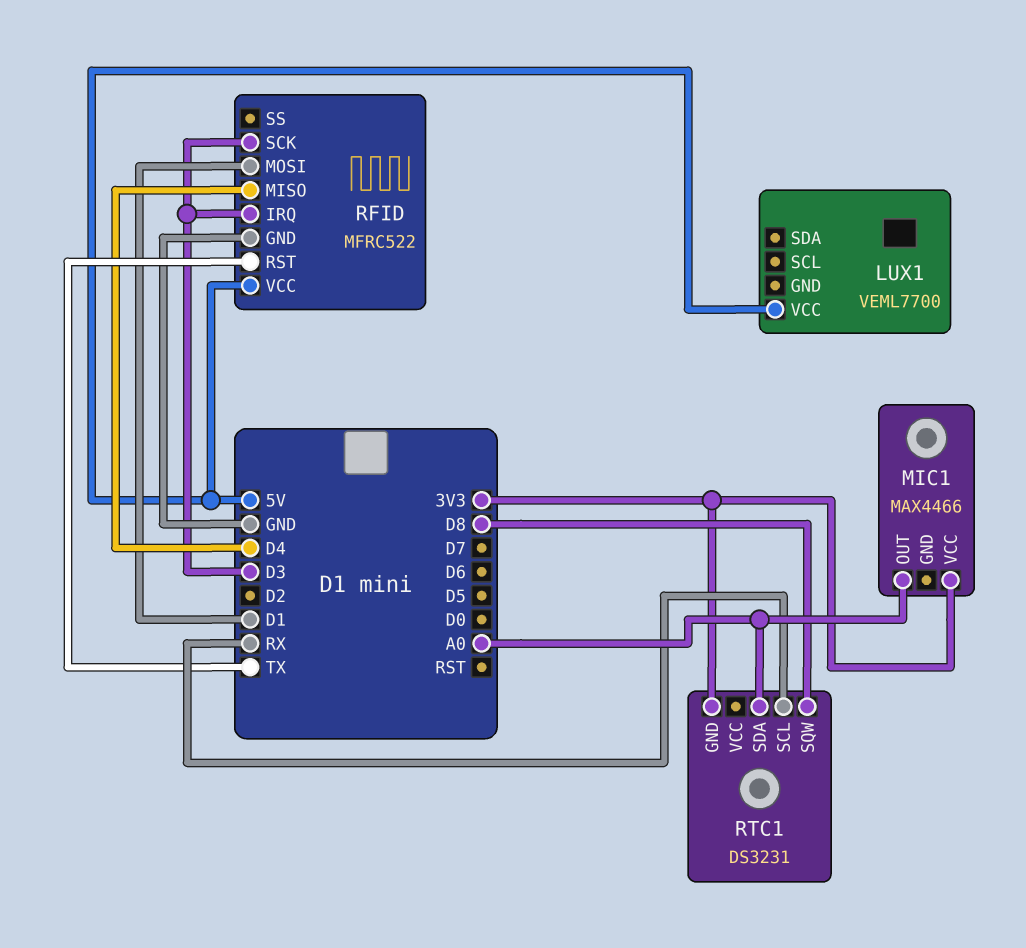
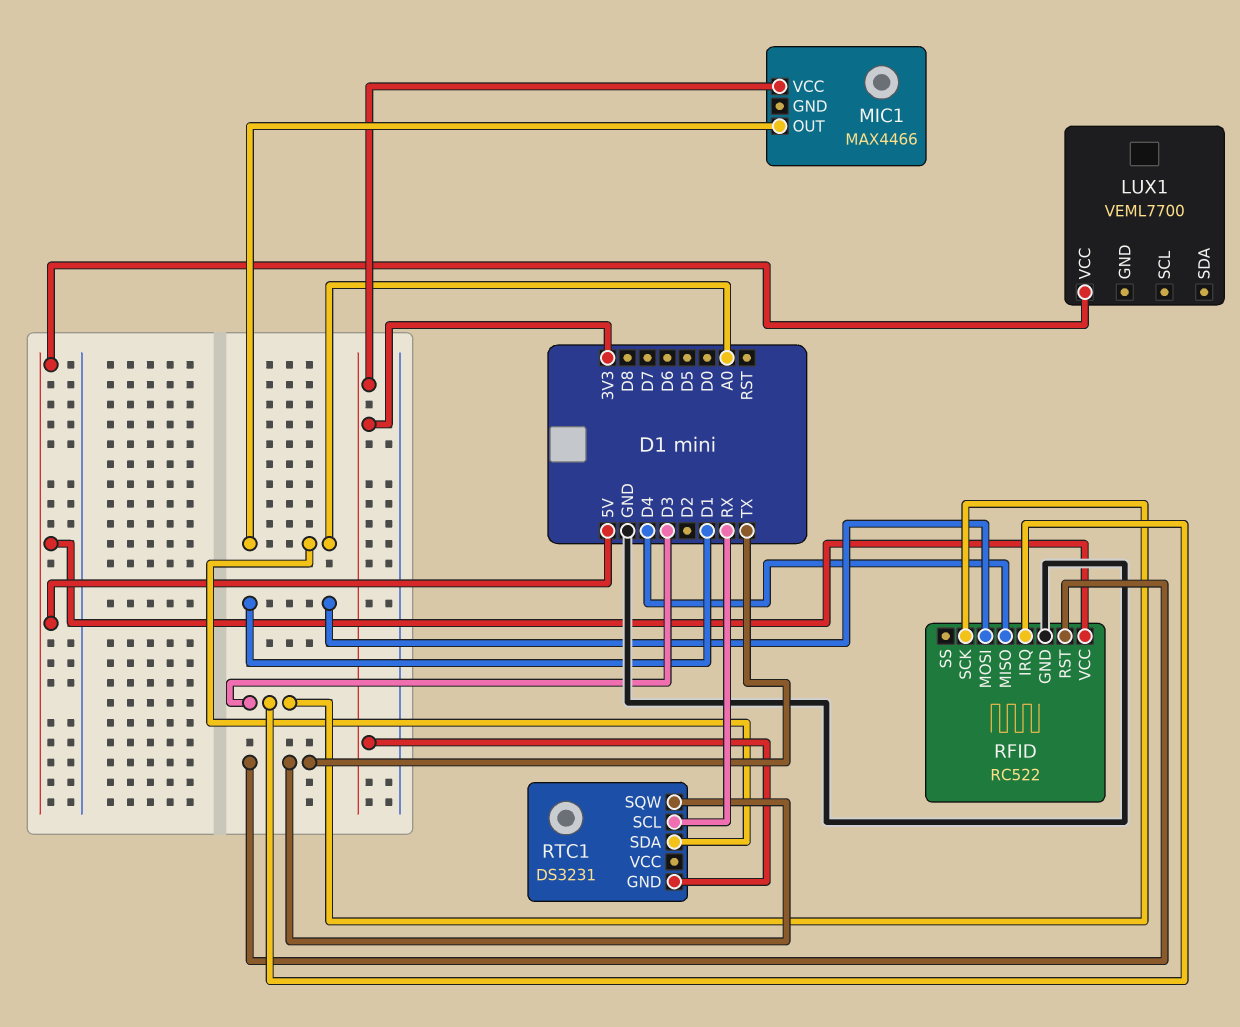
RFID: MFRC522 -> RC522
RTC1 pin SQW: D8 -> TX

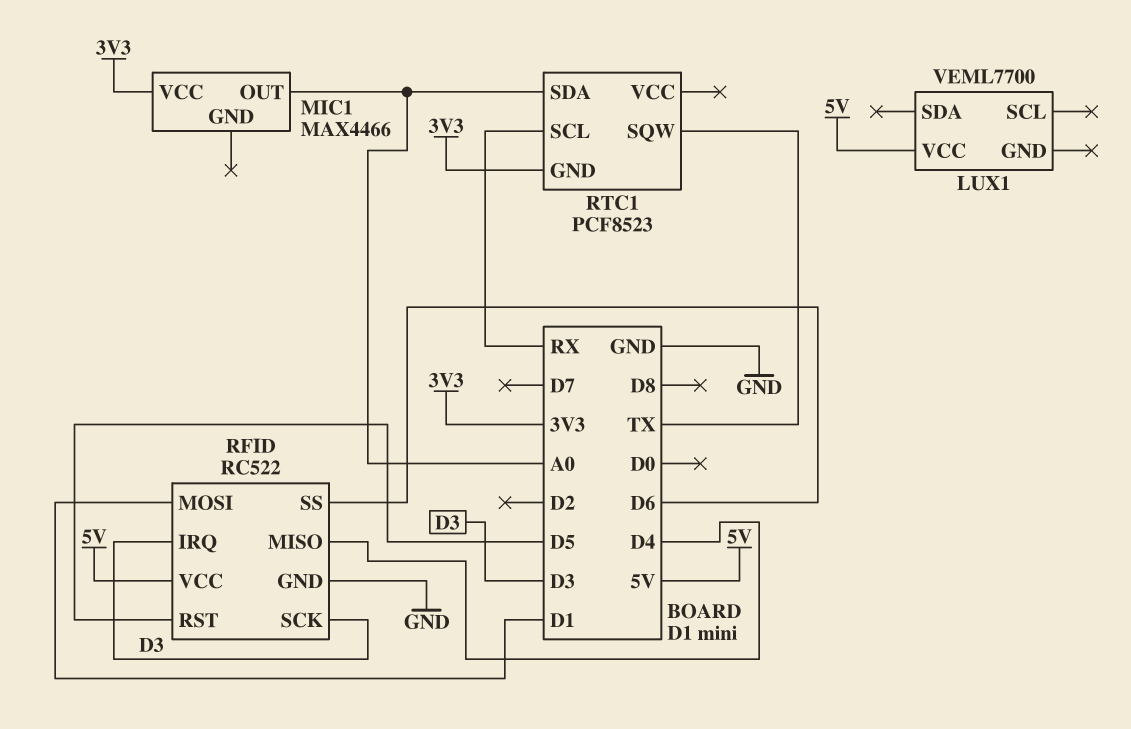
RFID pin RST: TX -> D5
RFID pin SS: none -> D6
RTC1: DS3231 -> PCF8523

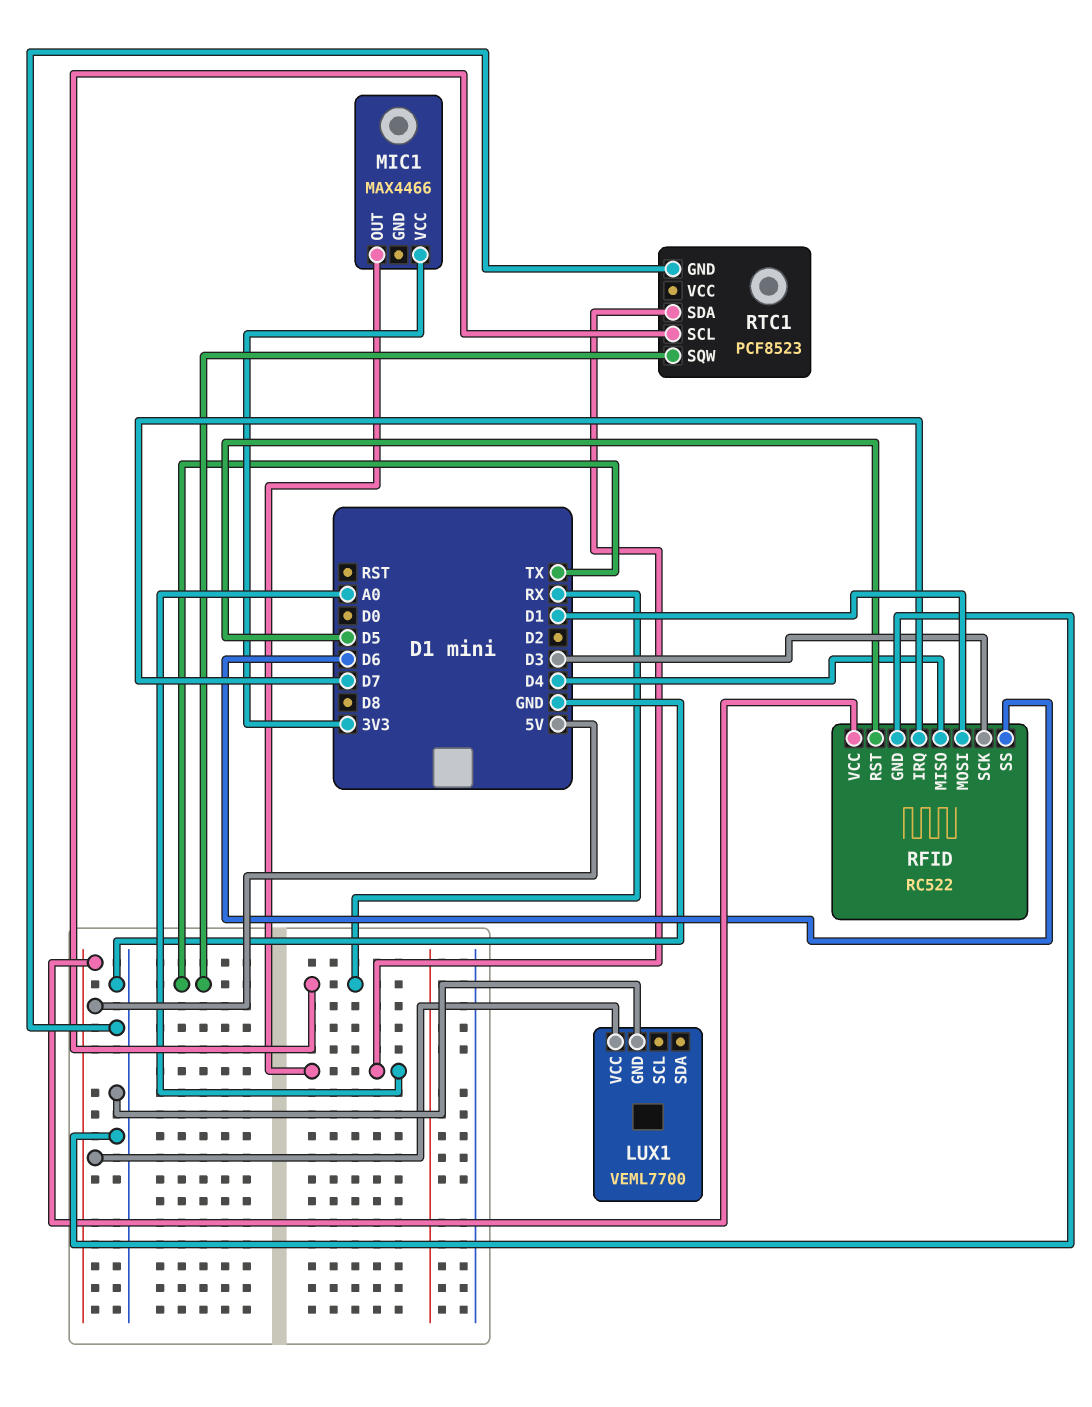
LUX1 pin GND: none -> GND
RFID pin IRQ: D3 -> D7
RTC1 pin GND: 3V3 -> GND

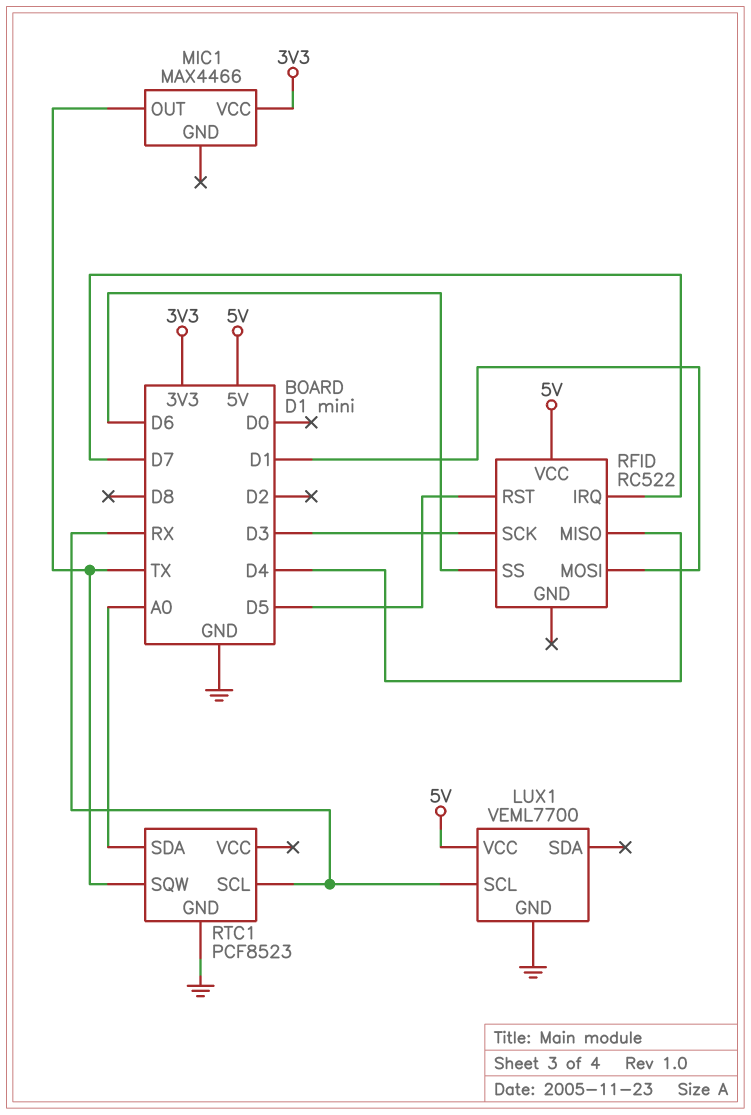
LUX1 pin SCL: none -> RX
MIC1 pin OUT: A0 -> TX
RFID pin GND: GND -> none

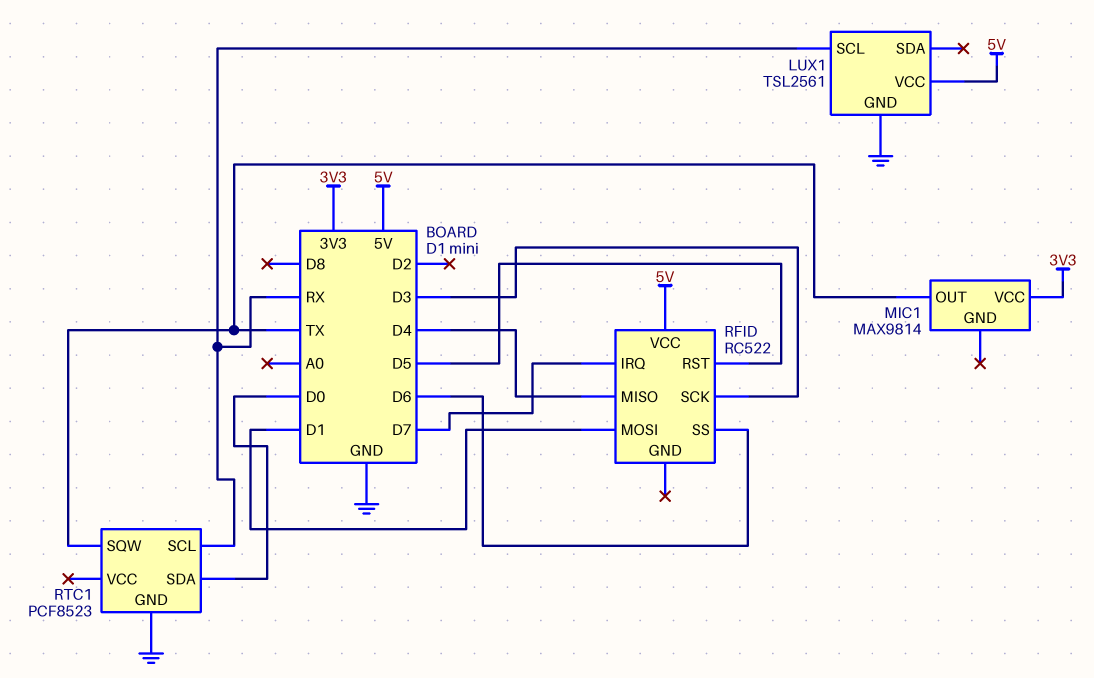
LUX1: VEML7700 -> TSL2561
MIC1: MAX4466 -> MAX9814
RTC1 pin SDA: A0 -> D0

